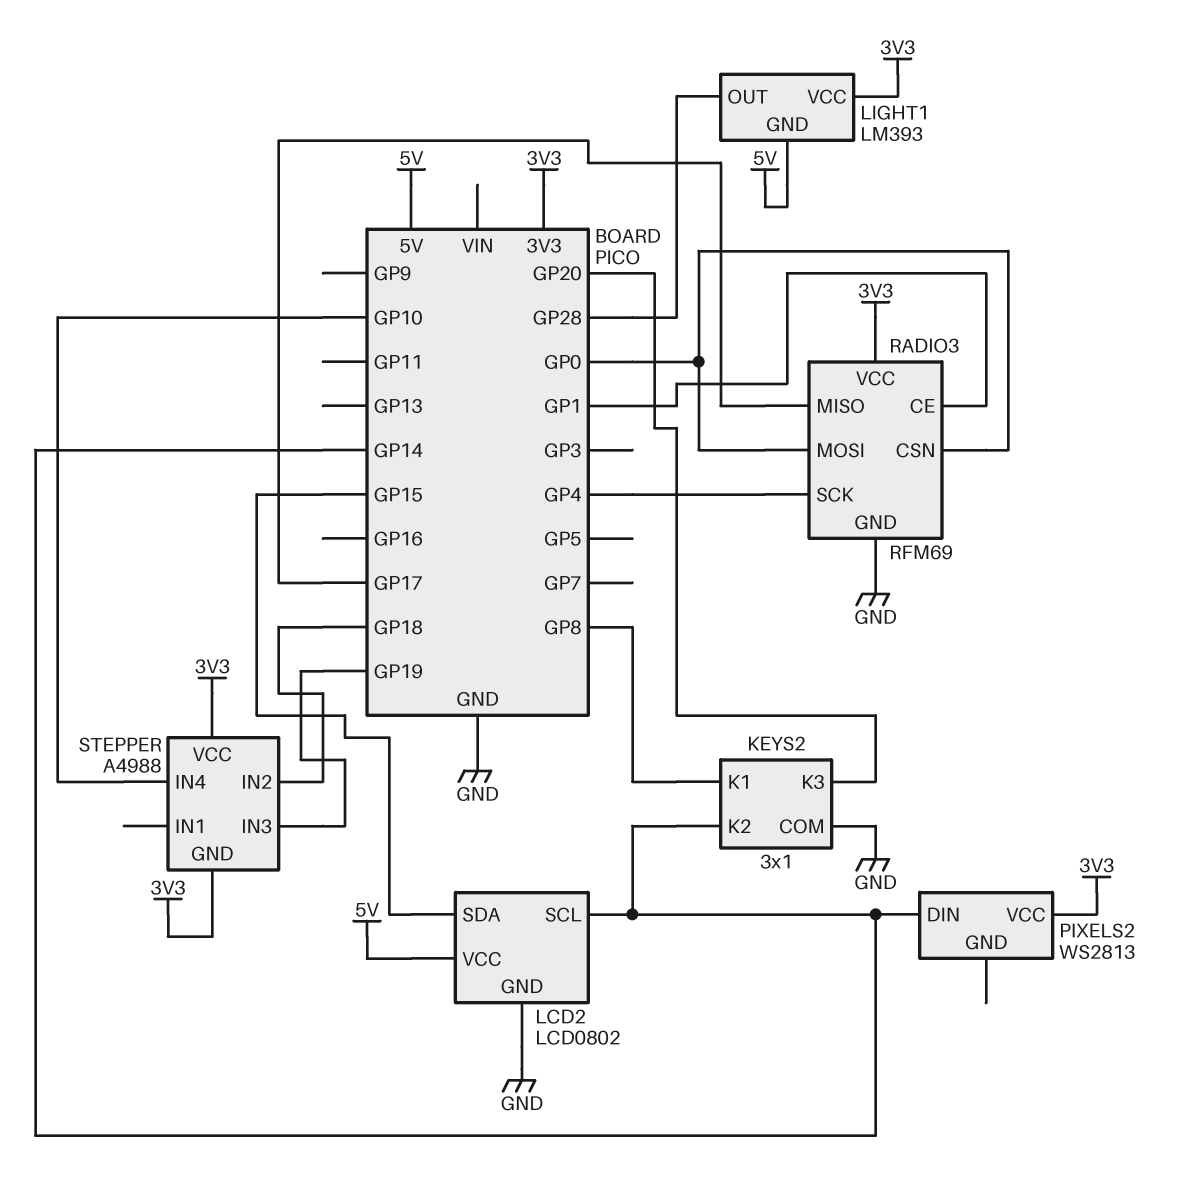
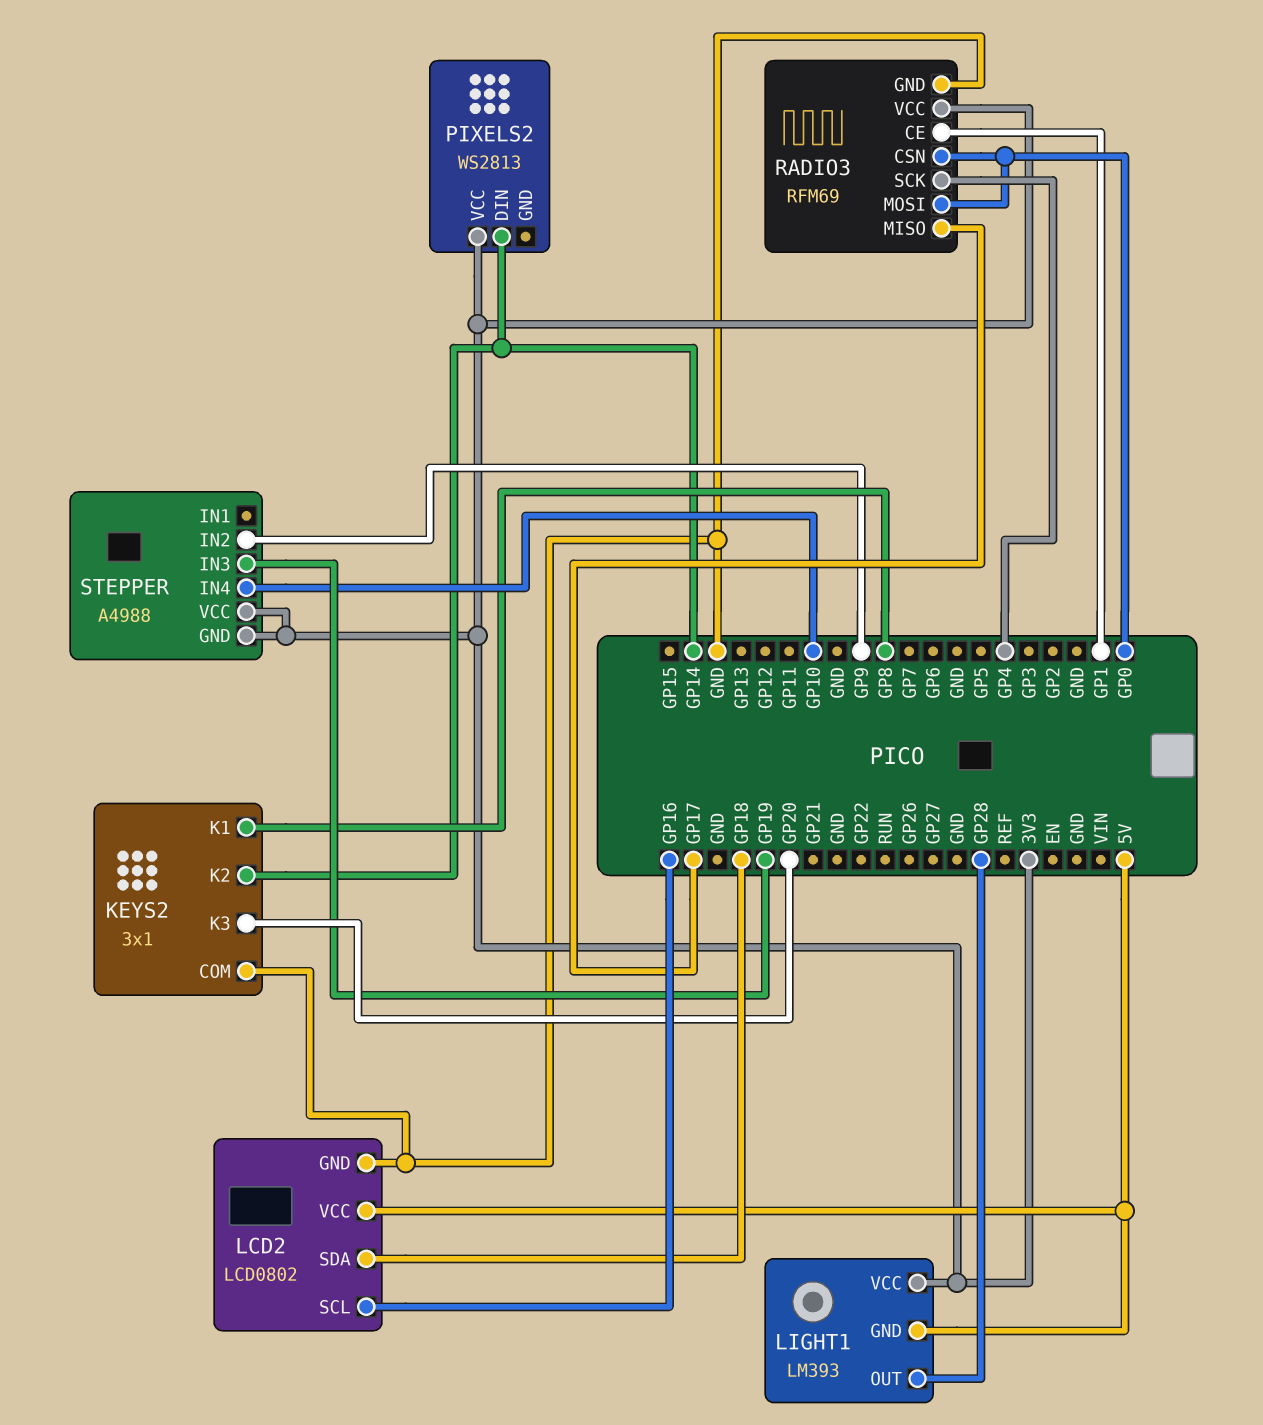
LCD2 pin SCL: GP14 -> GP16
LCD2 pin SDA: GP15 -> GP18
STEPPER pin IN2: GP18 -> GP9

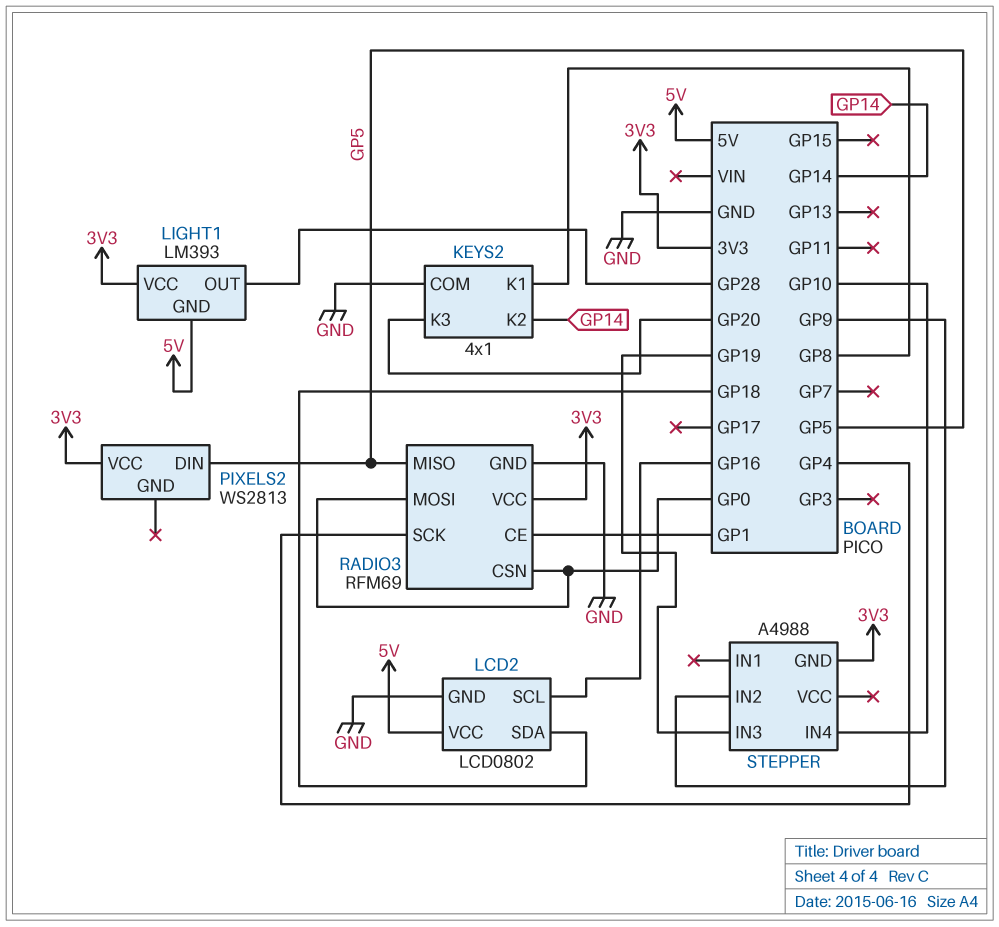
KEYS2: 3x1 -> 4x1
PIXELS2 pin DIN: GP14 -> GP5
RADIO3 pin MISO: GP17 -> GP5
STEPPER pin VCC: 3V3 -> none

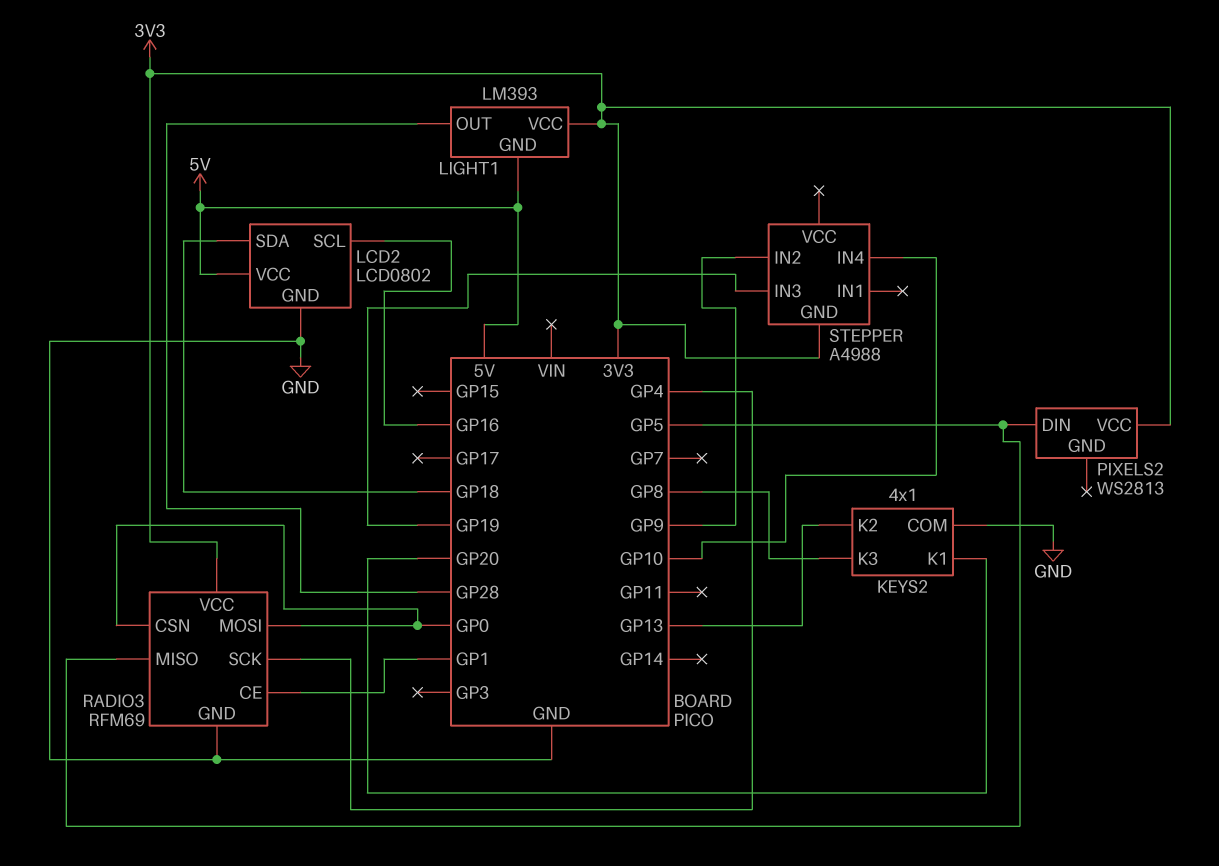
KEYS2 pin K1: GP8 -> GP20
KEYS2 pin K2: GP14 -> GP13
KEYS2 pin K3: GP20 -> GP8

